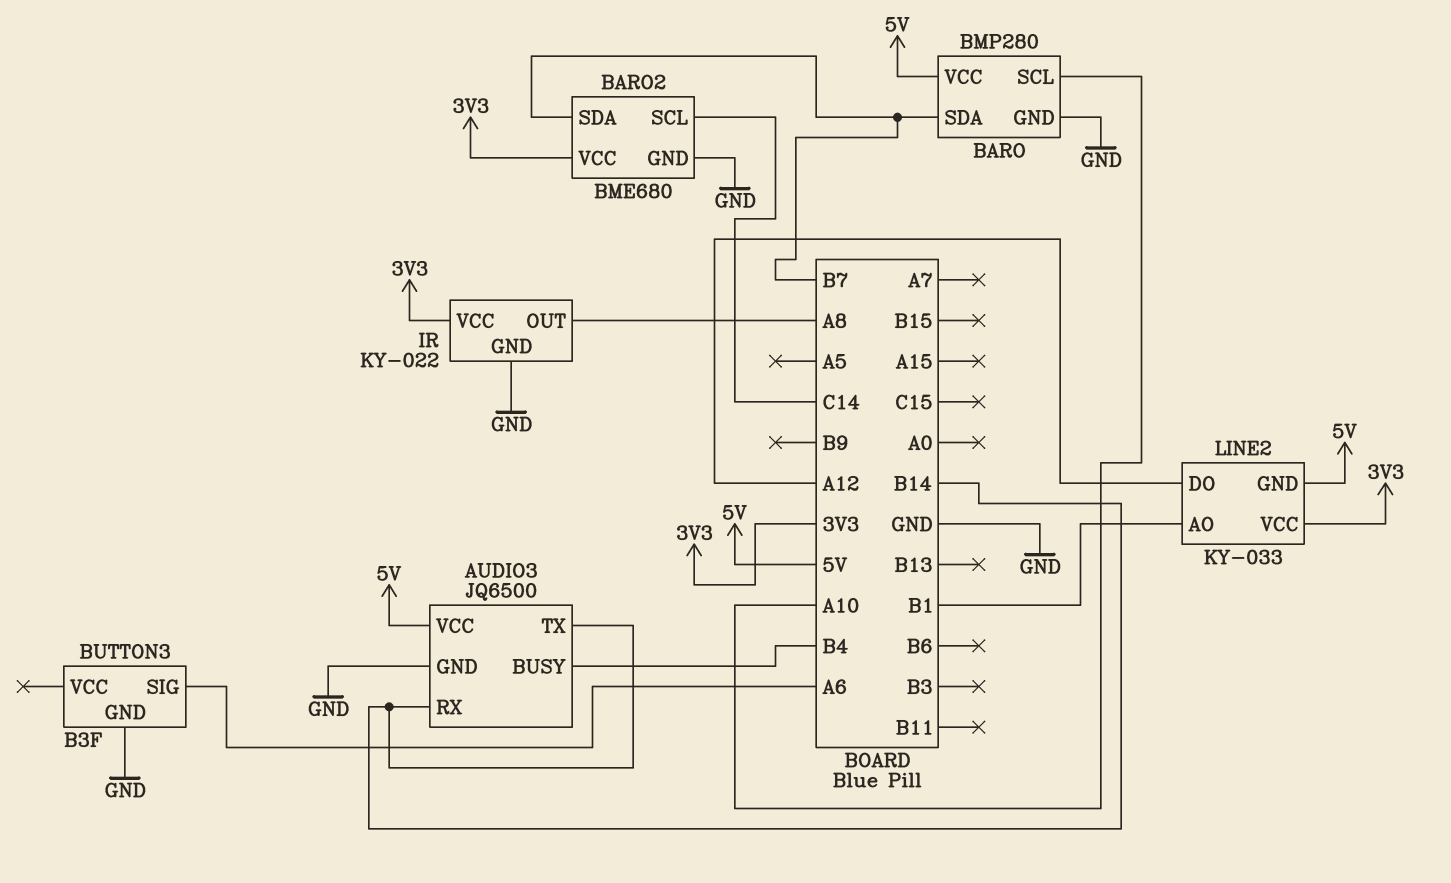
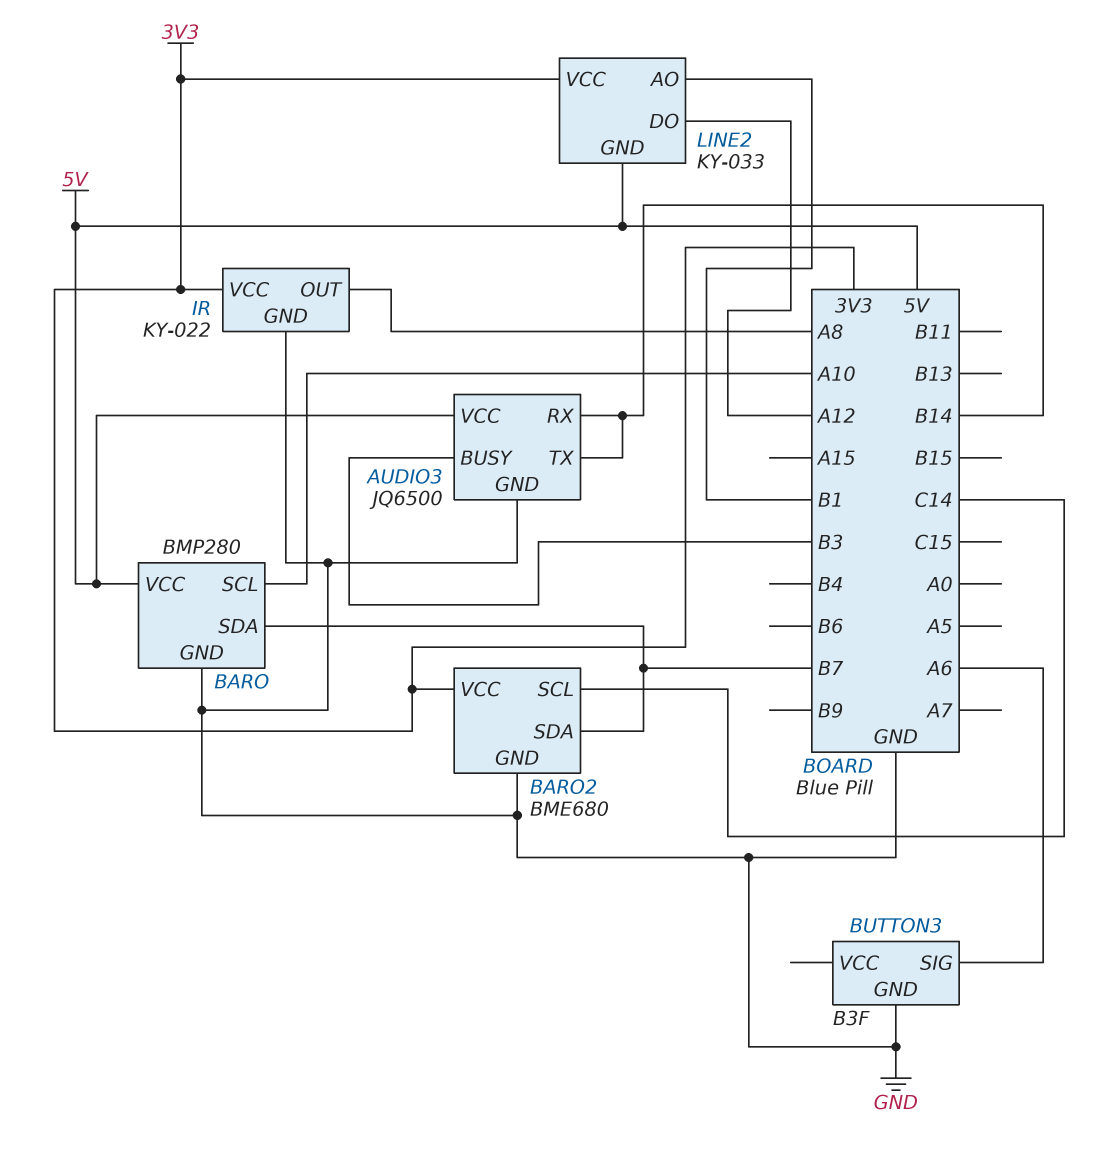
AUDIO3 pin BUSY: B4 -> B3

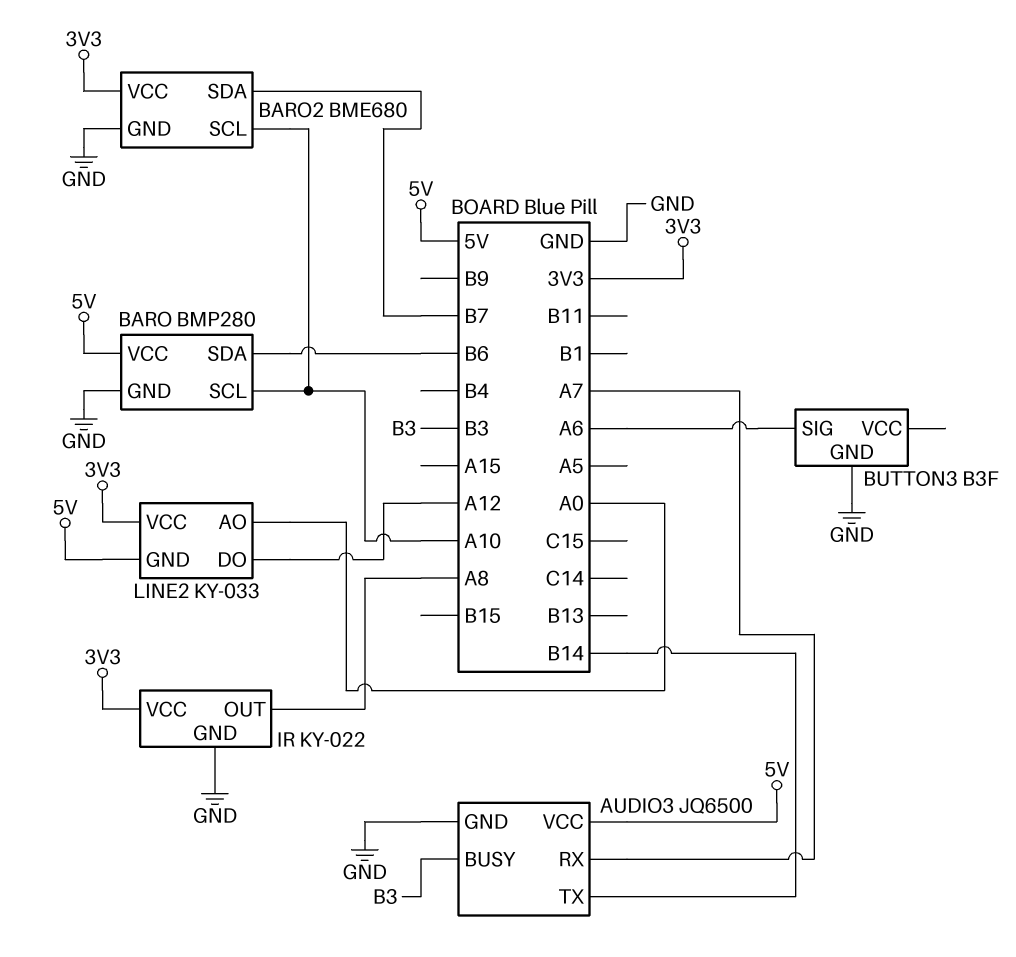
AUDIO3 pin RX: B14 -> A7
BARO pin SDA: B7 -> B6
BARO2 pin SCL: C14 -> A10
LINE2 pin AO: B1 -> A0

